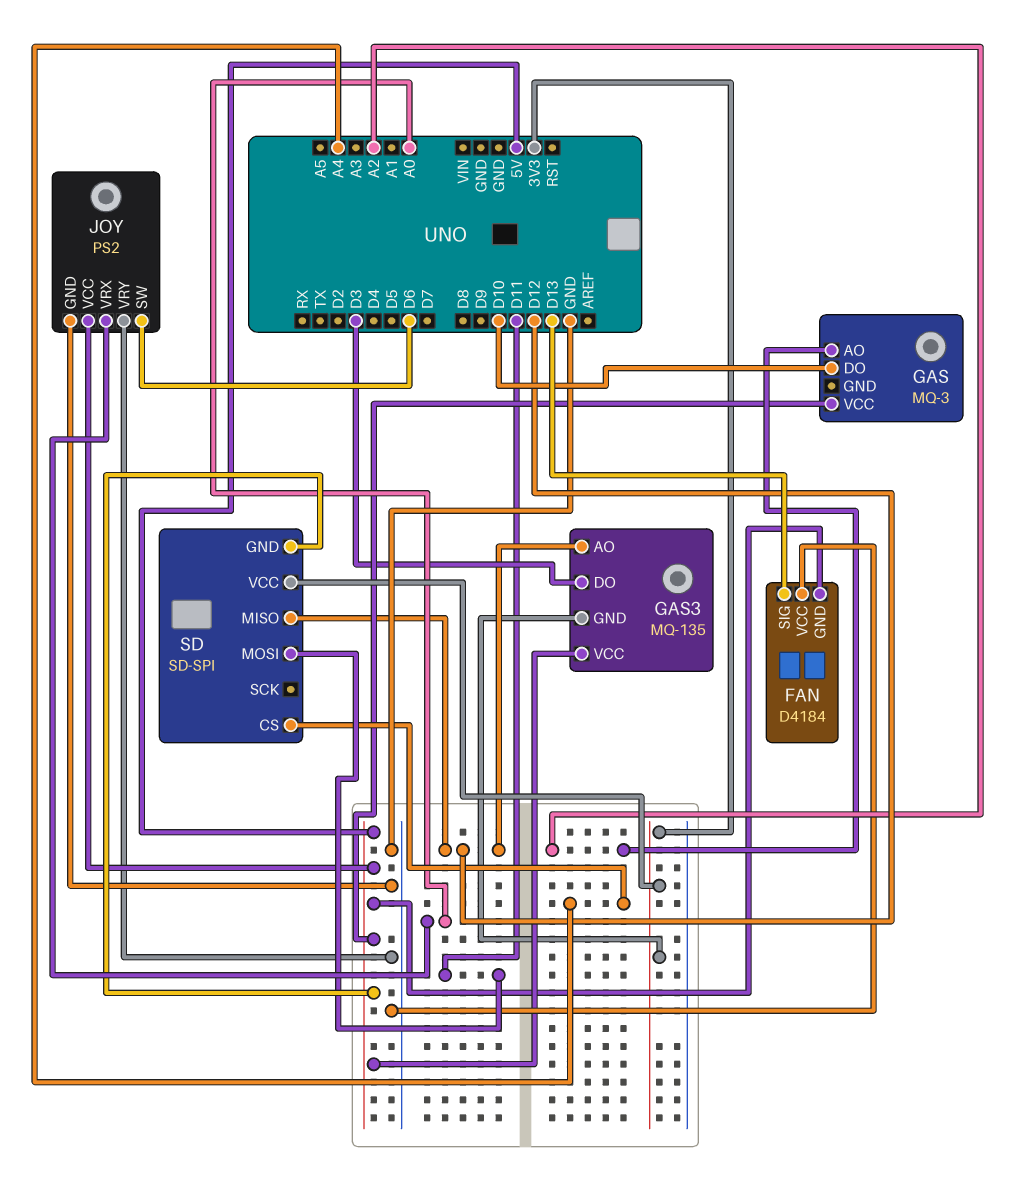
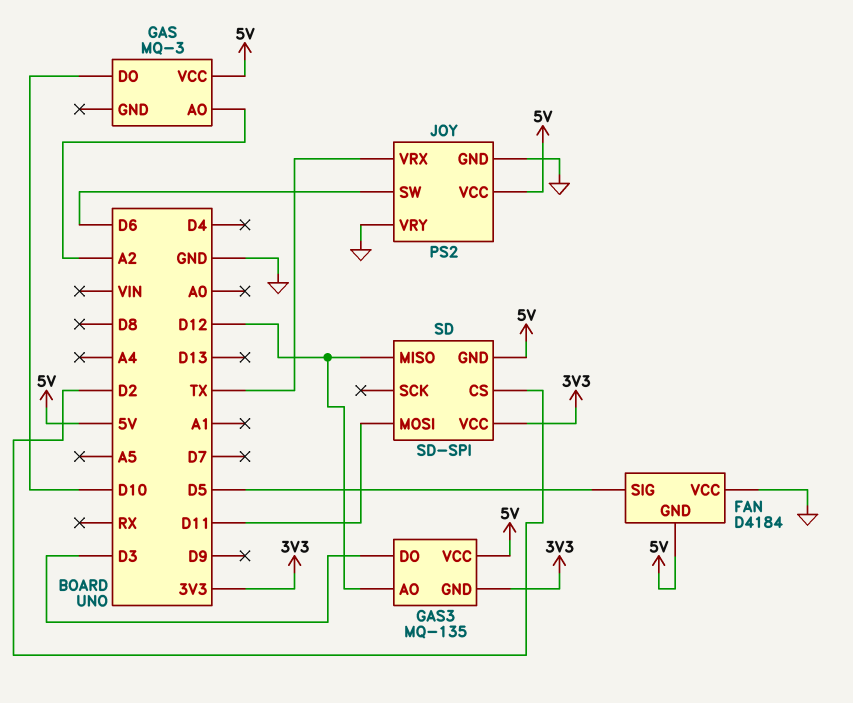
FAN pin SIG: D13 -> D5
JOY pin VRX: A0 -> TX
SD pin CS: A4 -> D2

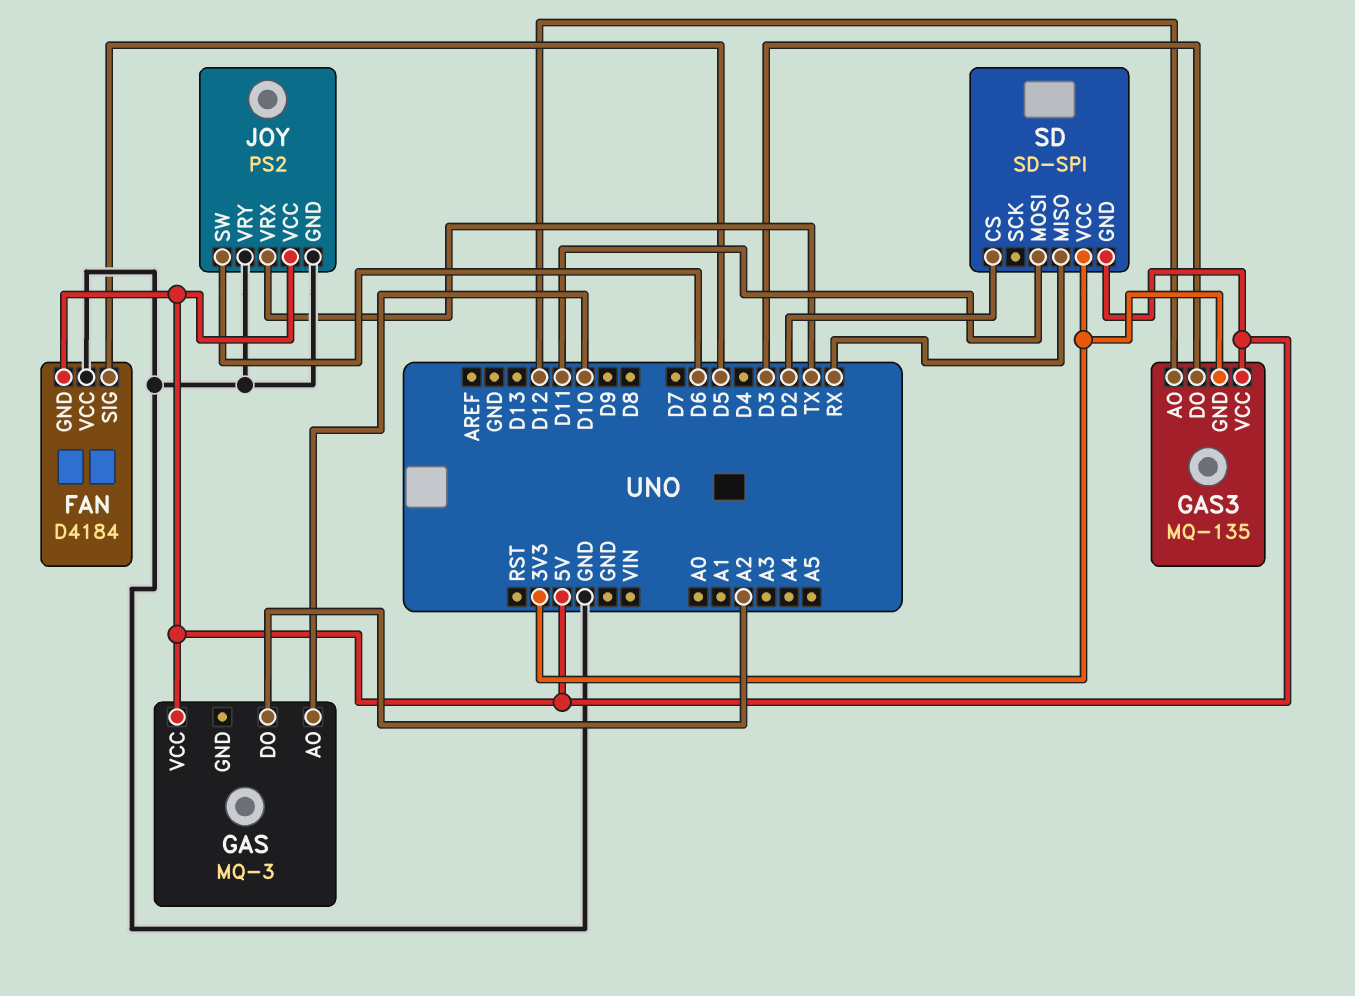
GAS pin AO: A2 -> D10
GAS pin DO: D10 -> A2
SD pin MISO: D12 -> RX

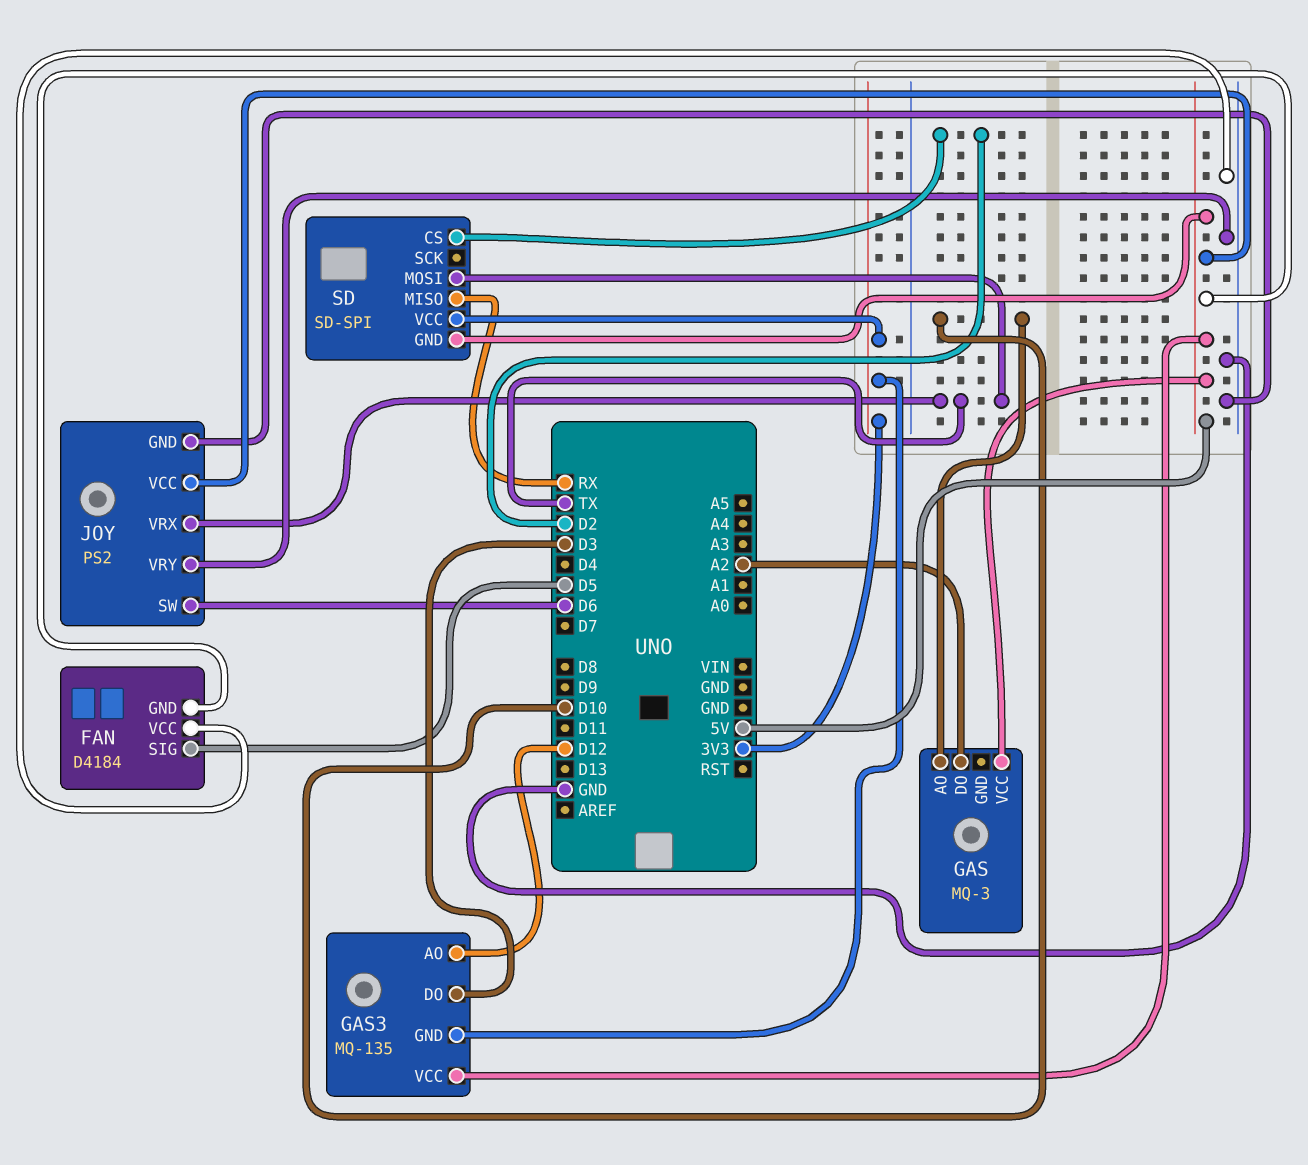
SD pin MOSI: D11 -> TX

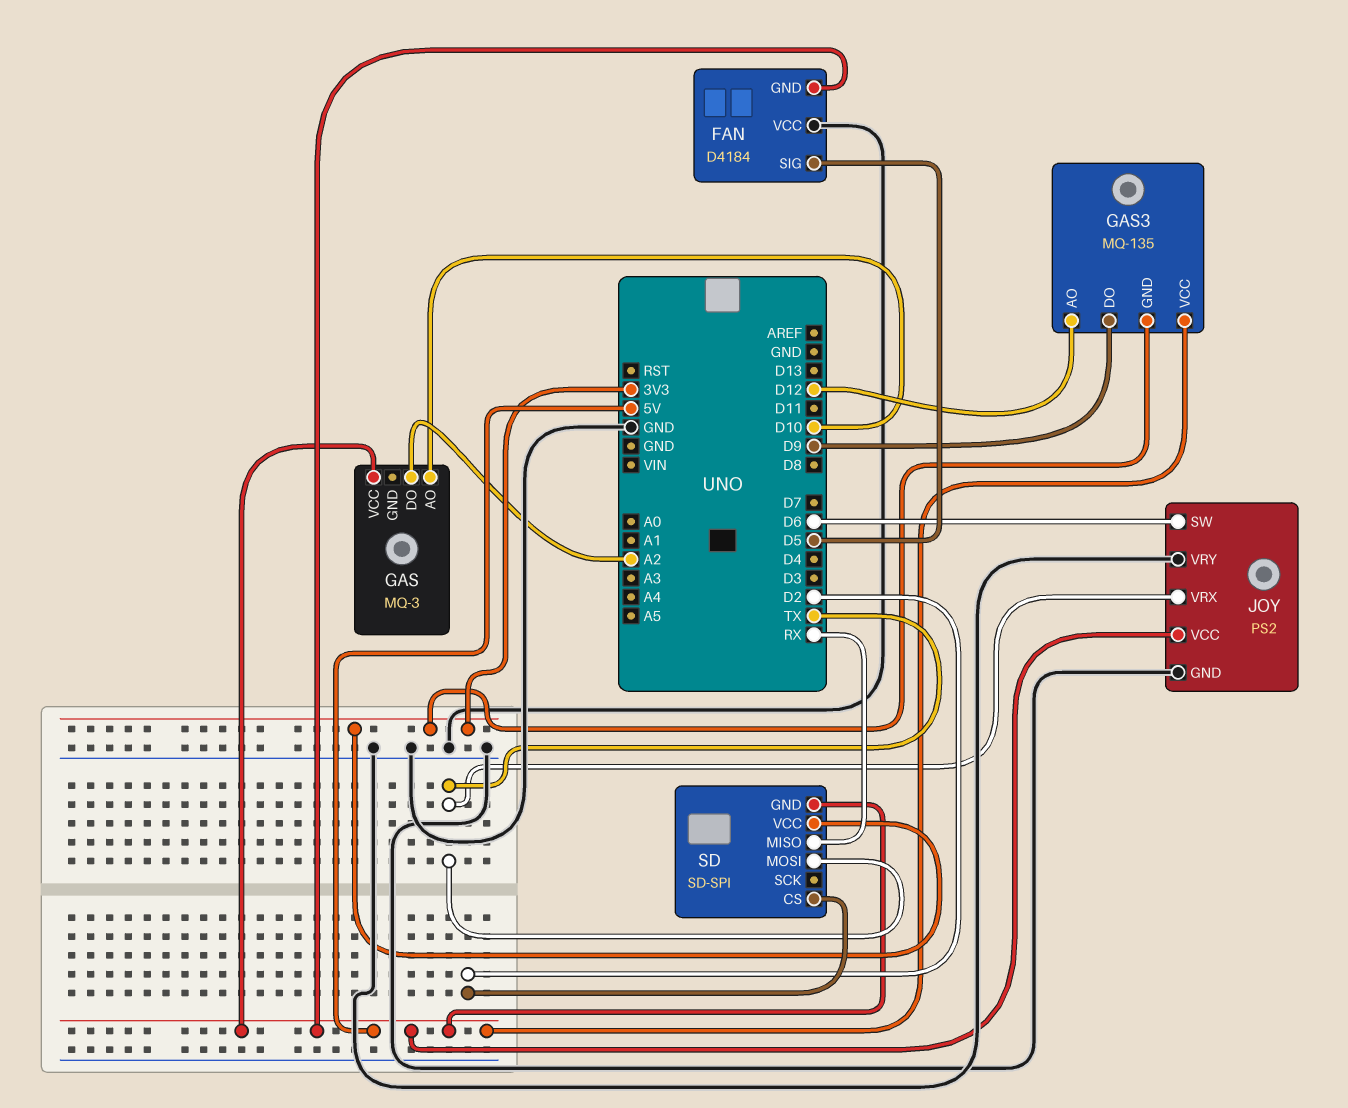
GAS3 pin DO: D3 -> D9

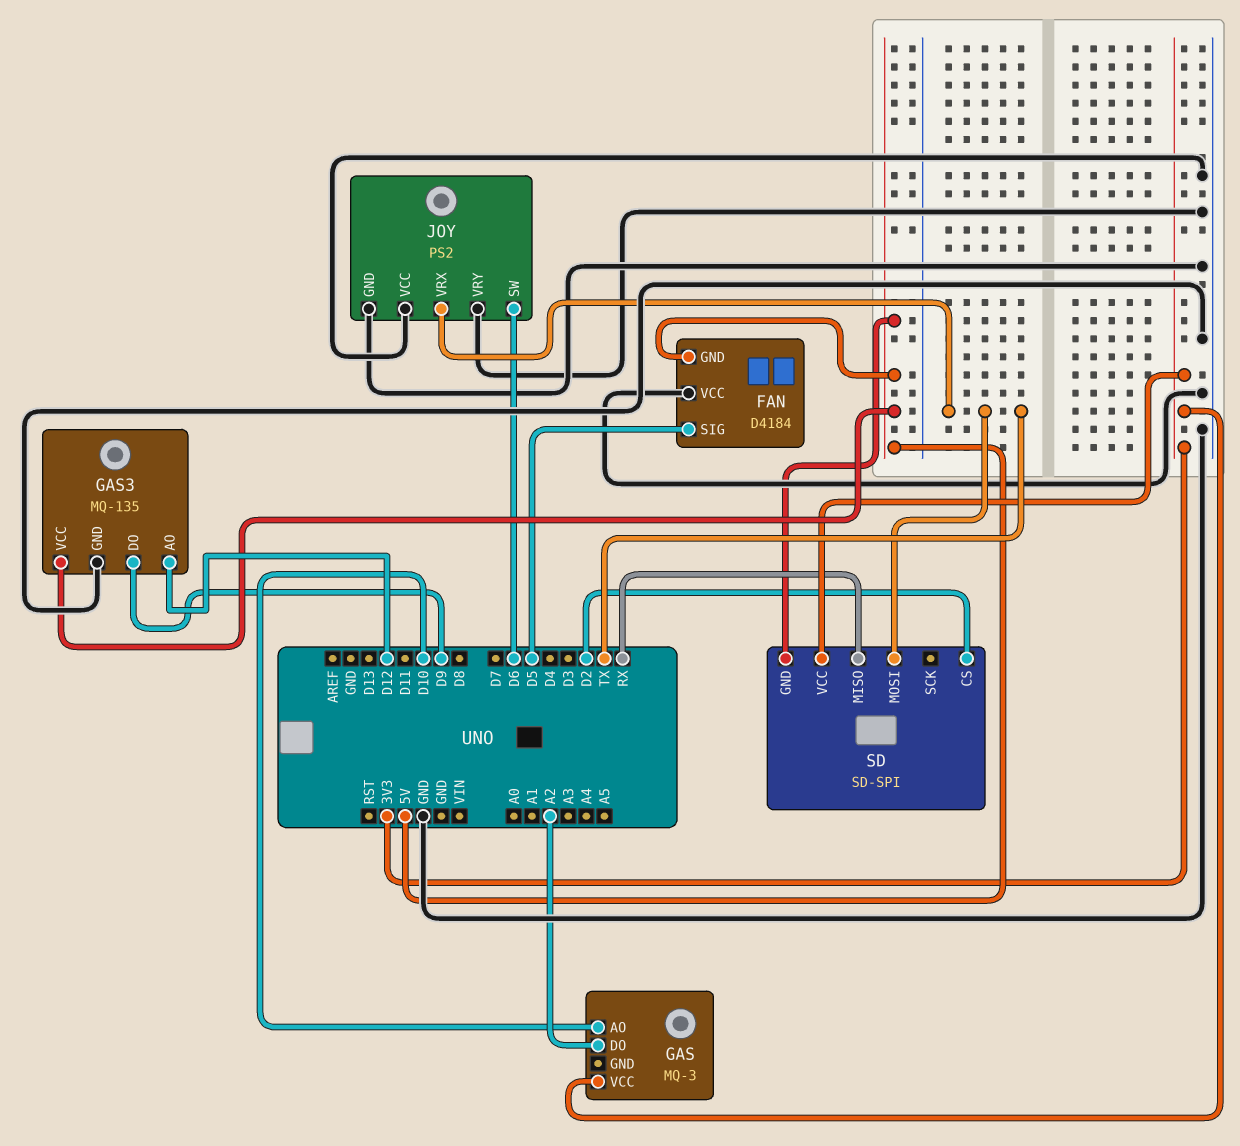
GAS pin VCC: 5V -> 3V3
GAS3 pin GND: 3V3 -> GND
JOY pin VCC: 5V -> GND

